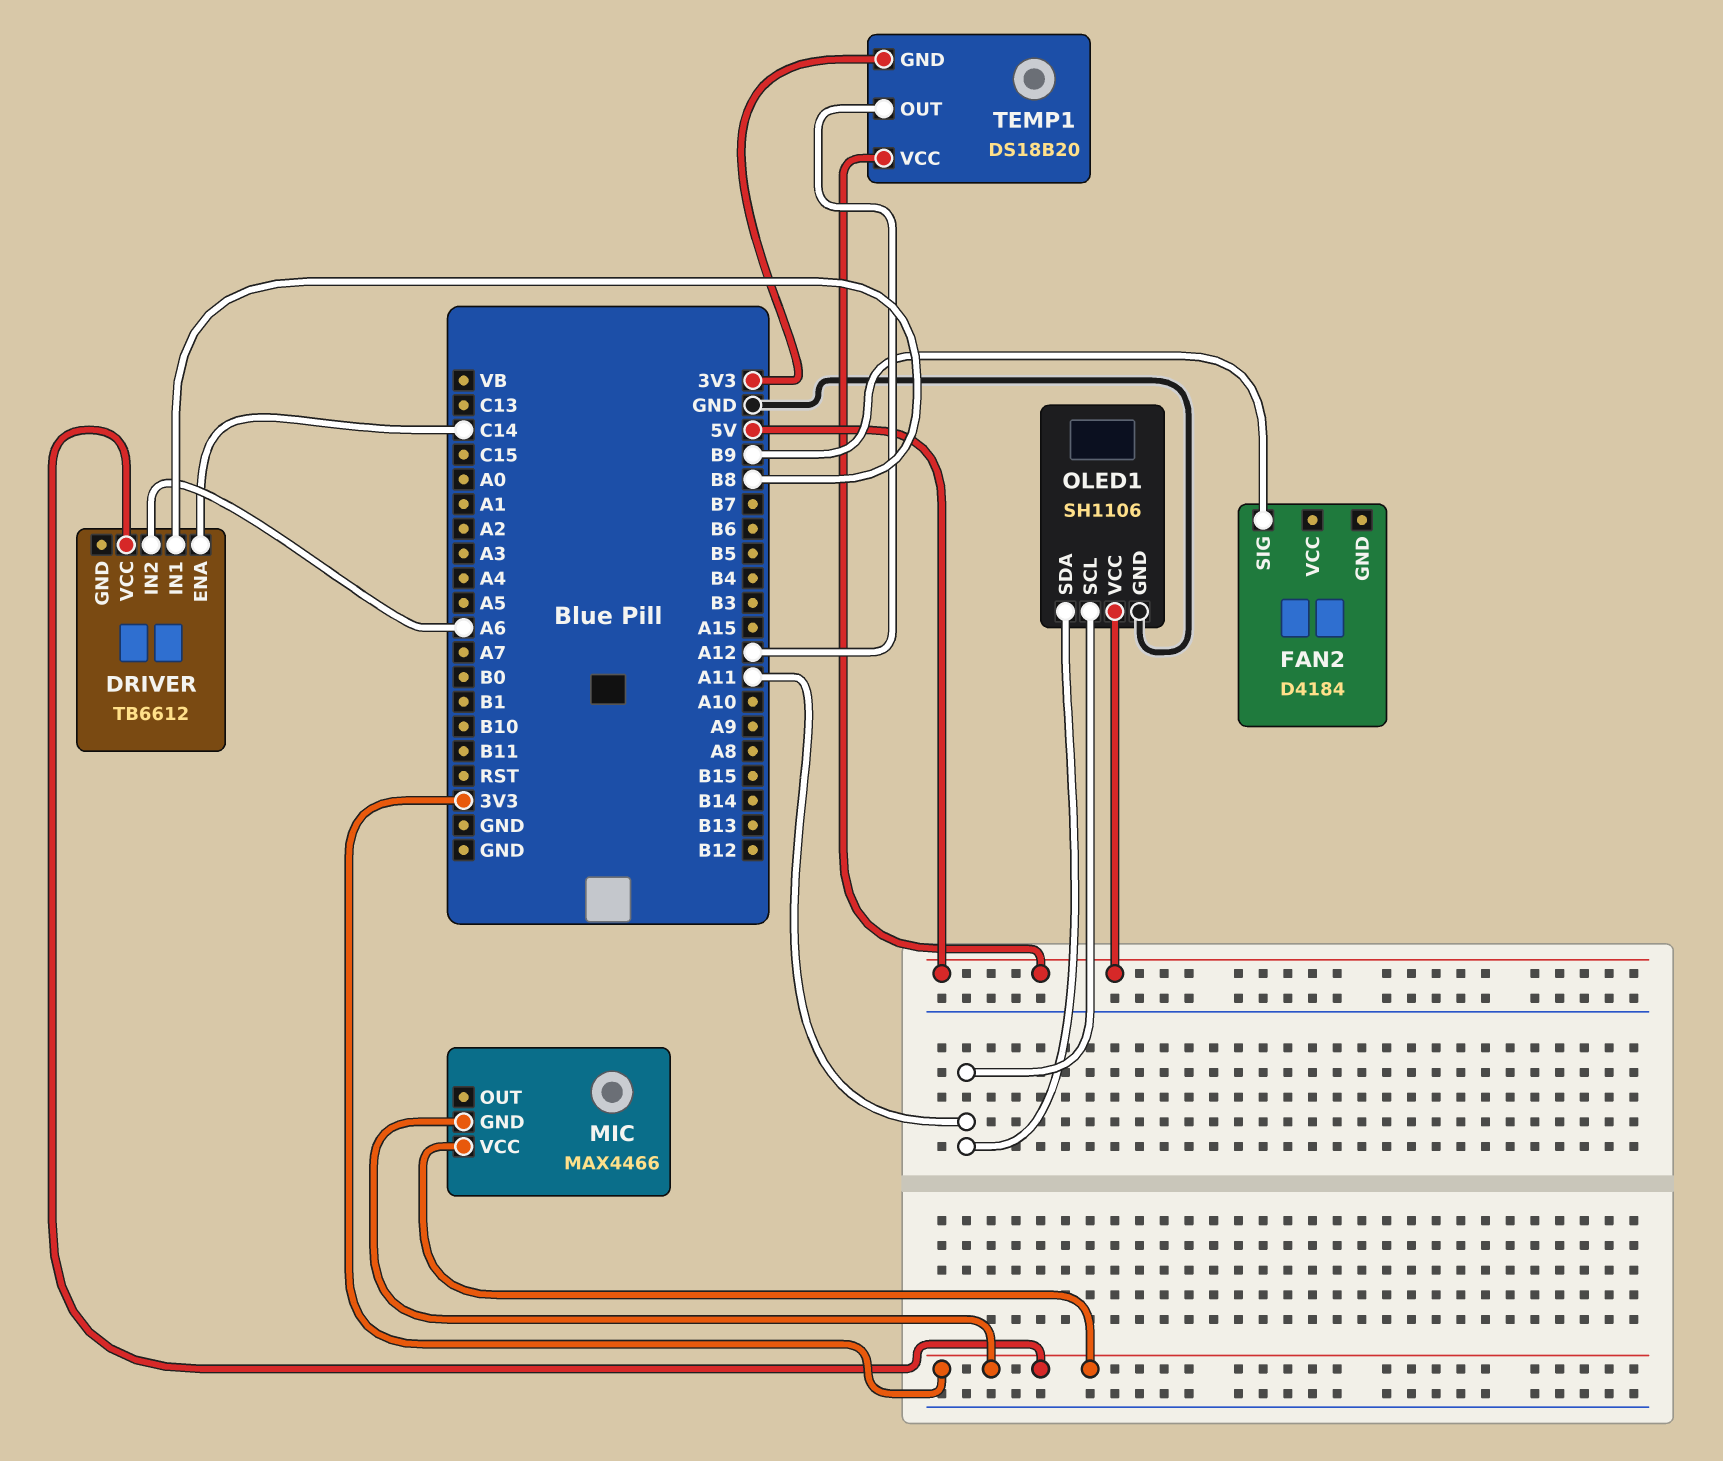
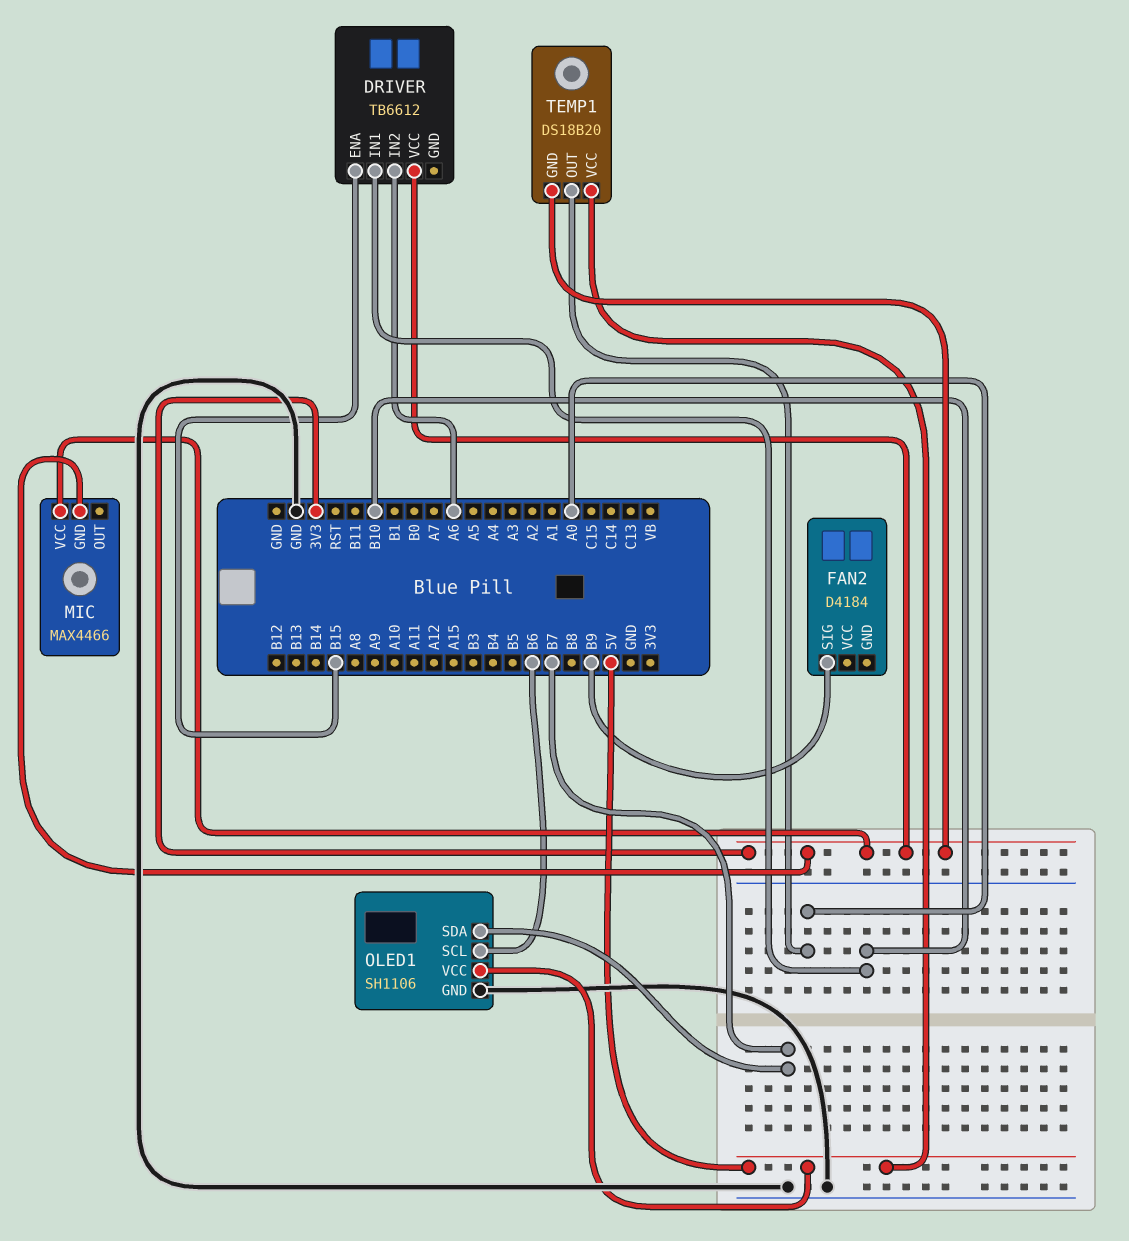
DRIVER pin ENA: C14 -> B15
DRIVER pin IN1: B8 -> B10
OLED1 pin SCL: A11 -> B6
OLED1 pin SDA: A11 -> B7
TEMP1 pin OUT: A12 -> A0

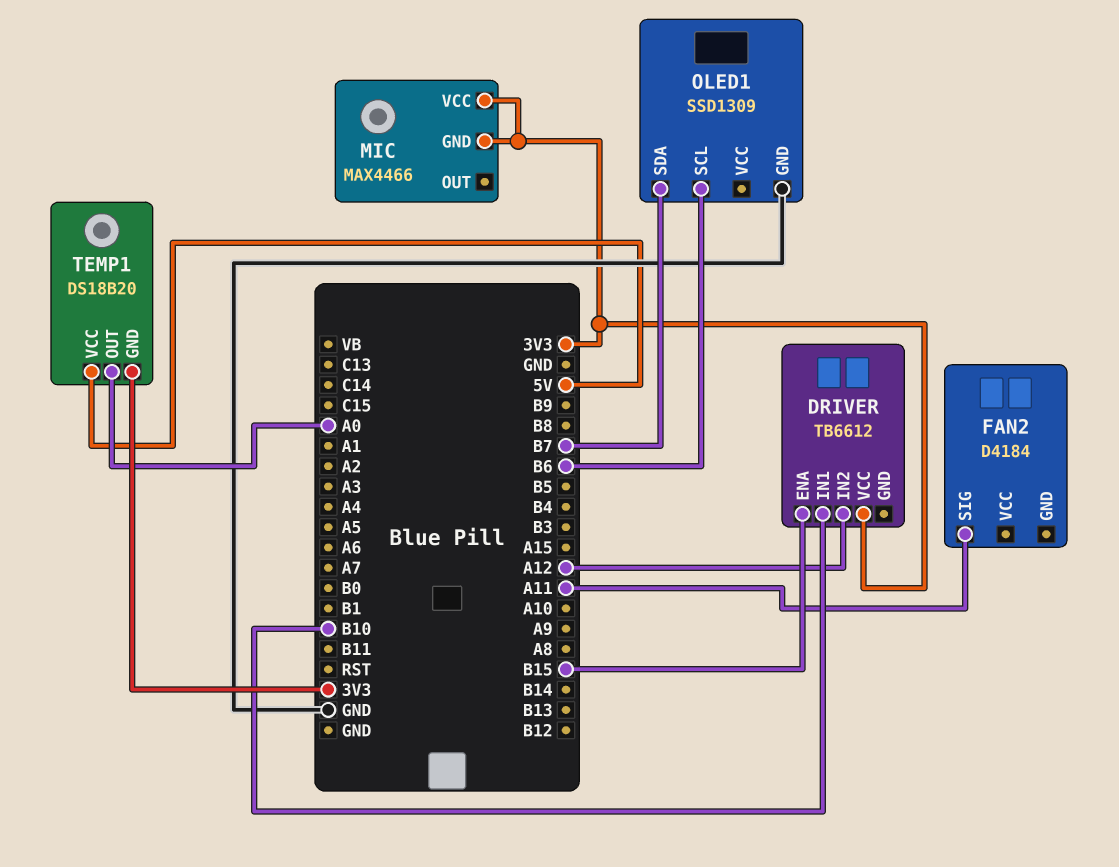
DRIVER pin IN2: A6 -> A12
FAN2 pin SIG: B9 -> A11
OLED1: SH1106 -> SSD1309
OLED1 pin VCC: 5V -> none

